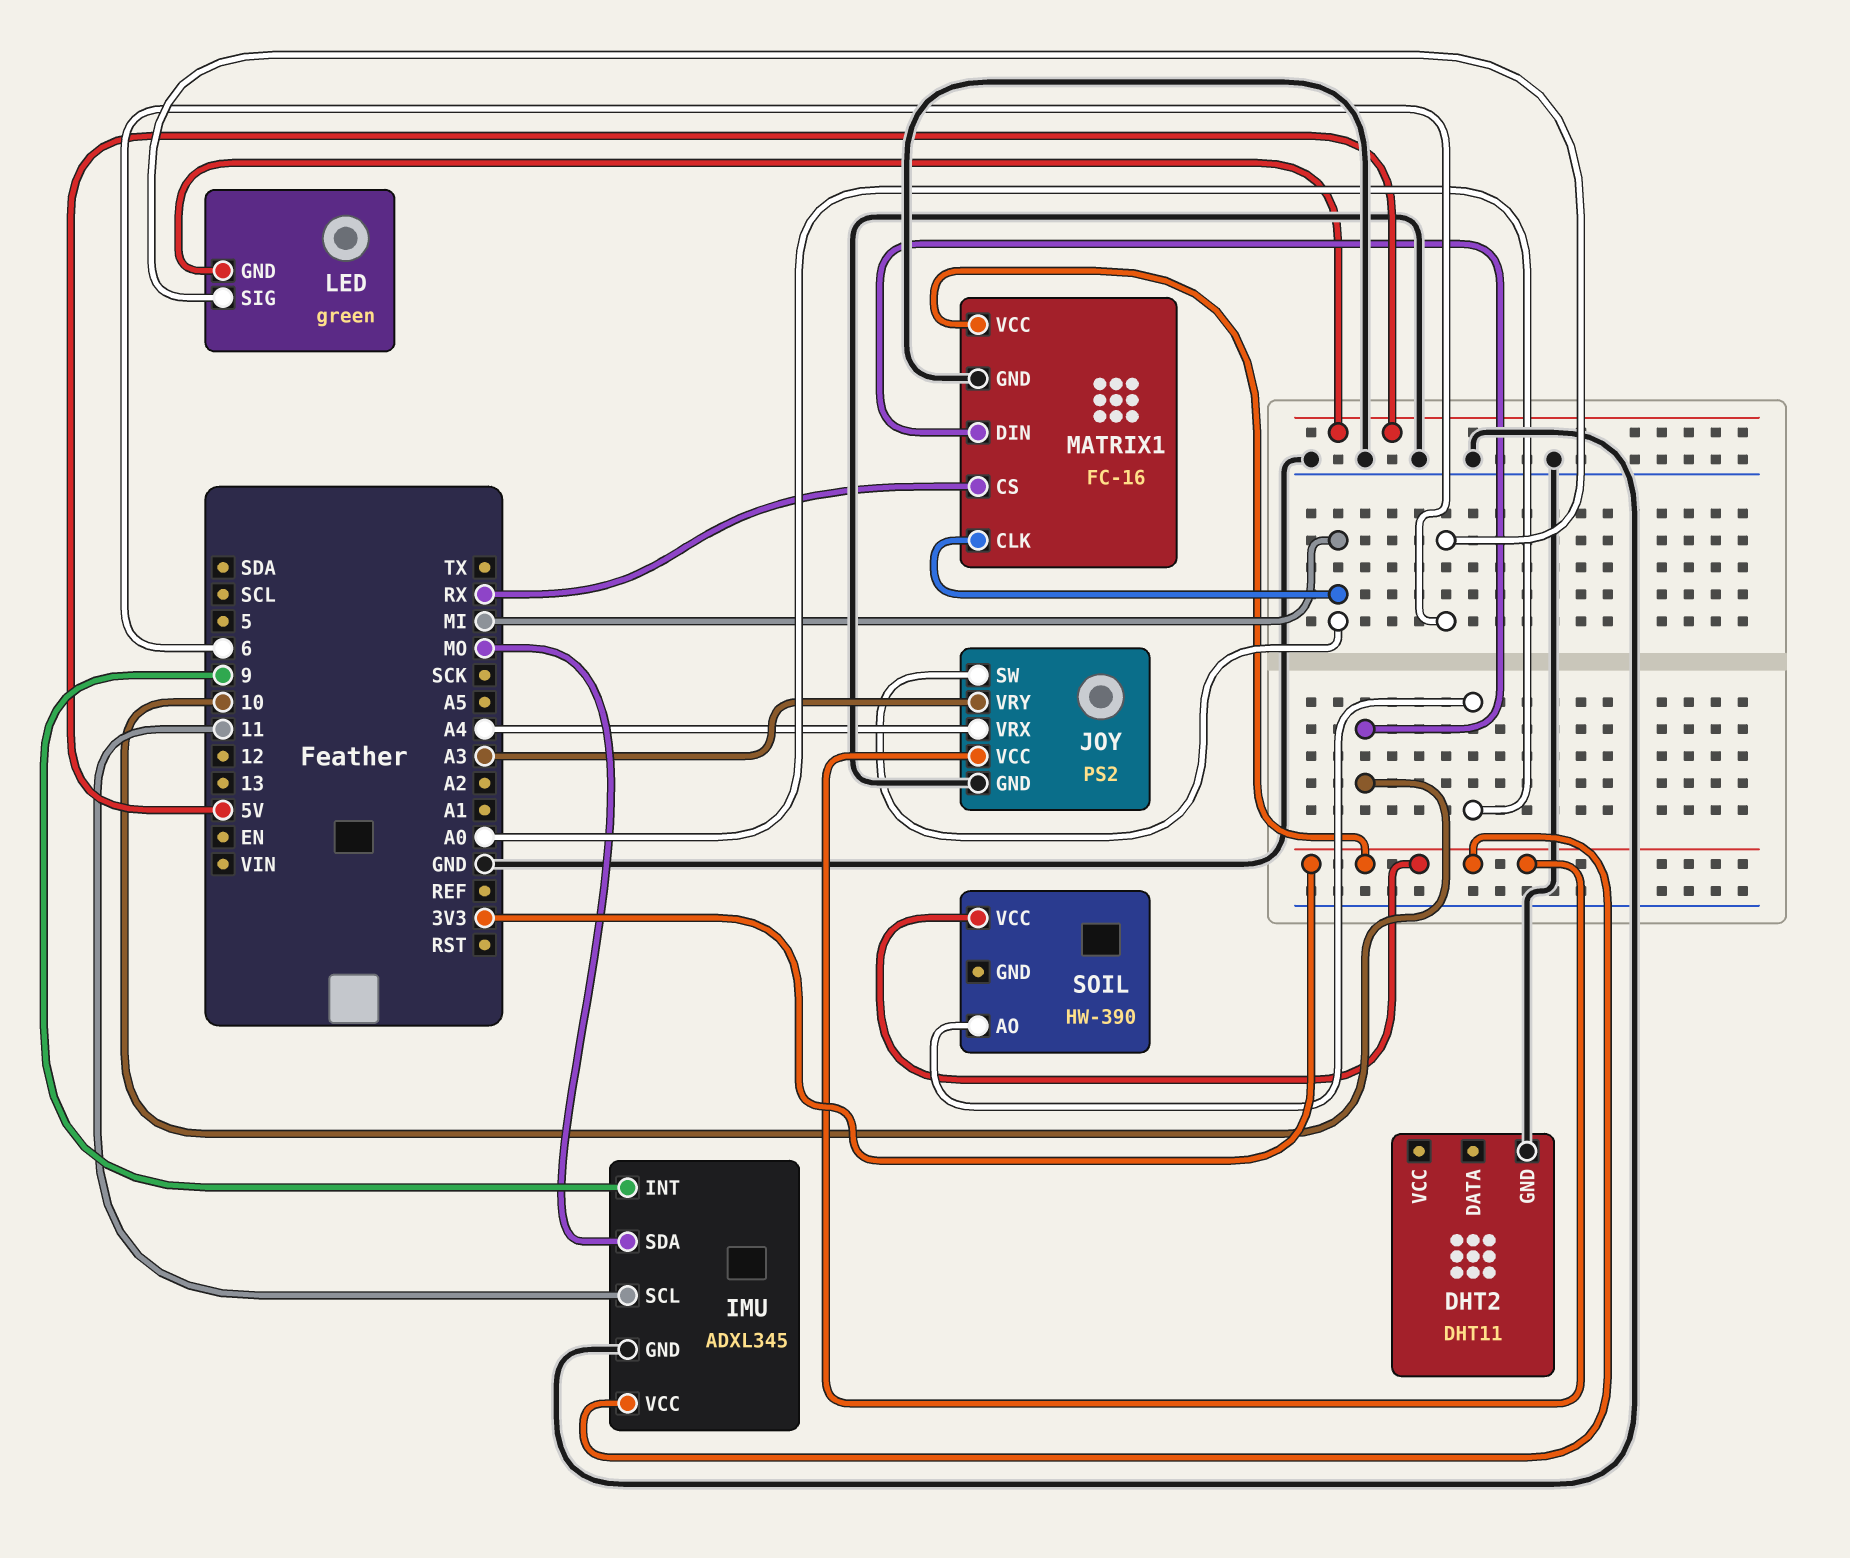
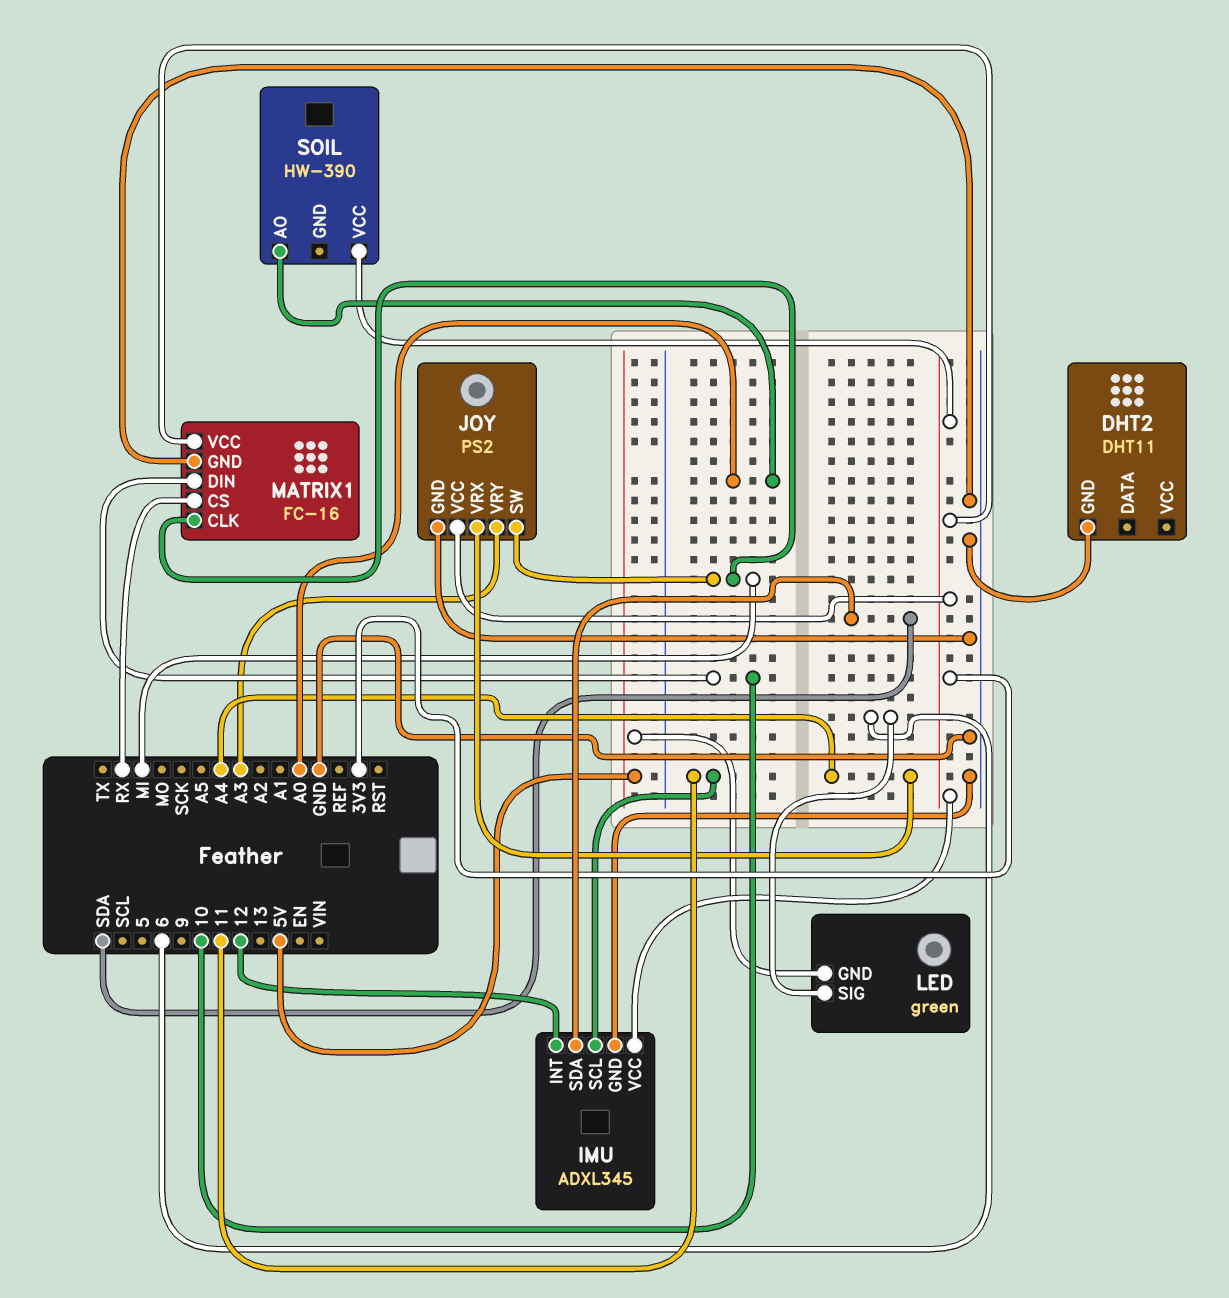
IMU pin INT: 9 -> 12
IMU pin SDA: MO -> SDA

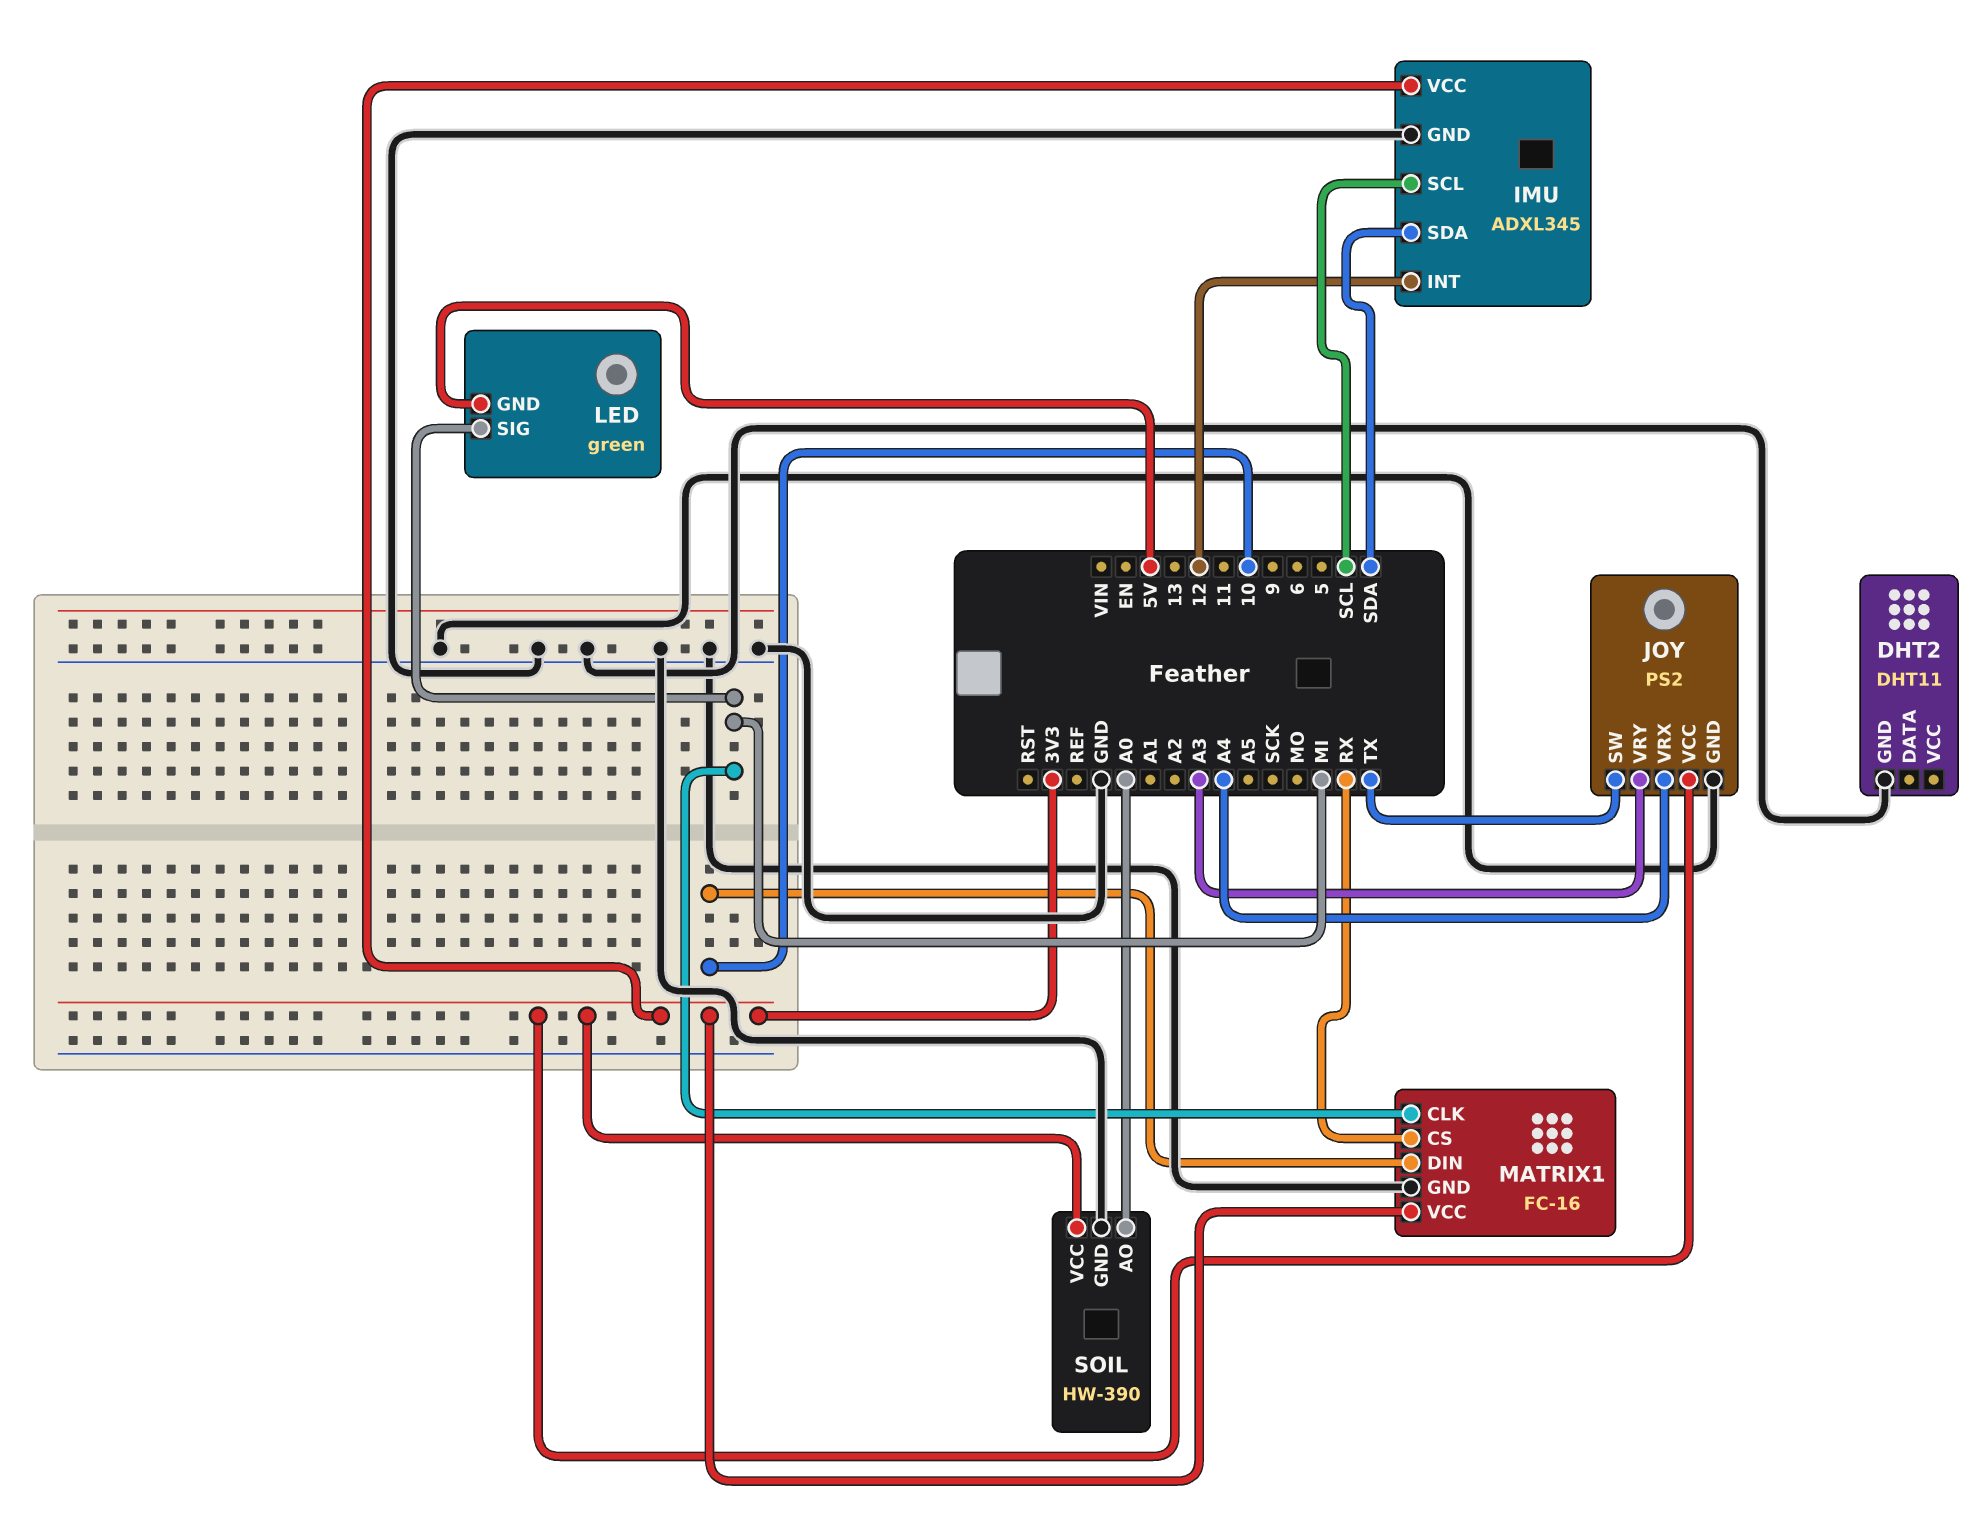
IMU pin SCL: 11 -> SCL
JOY pin SW: MI -> TX
LED pin SIG: 6 -> MI
SOIL pin GND: none -> GND

